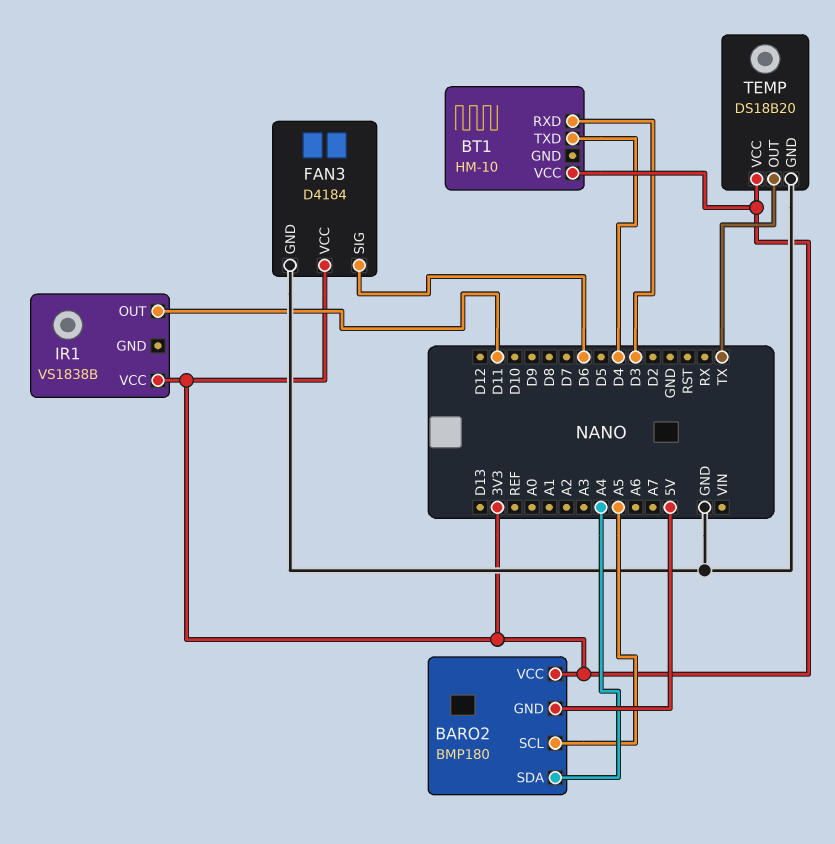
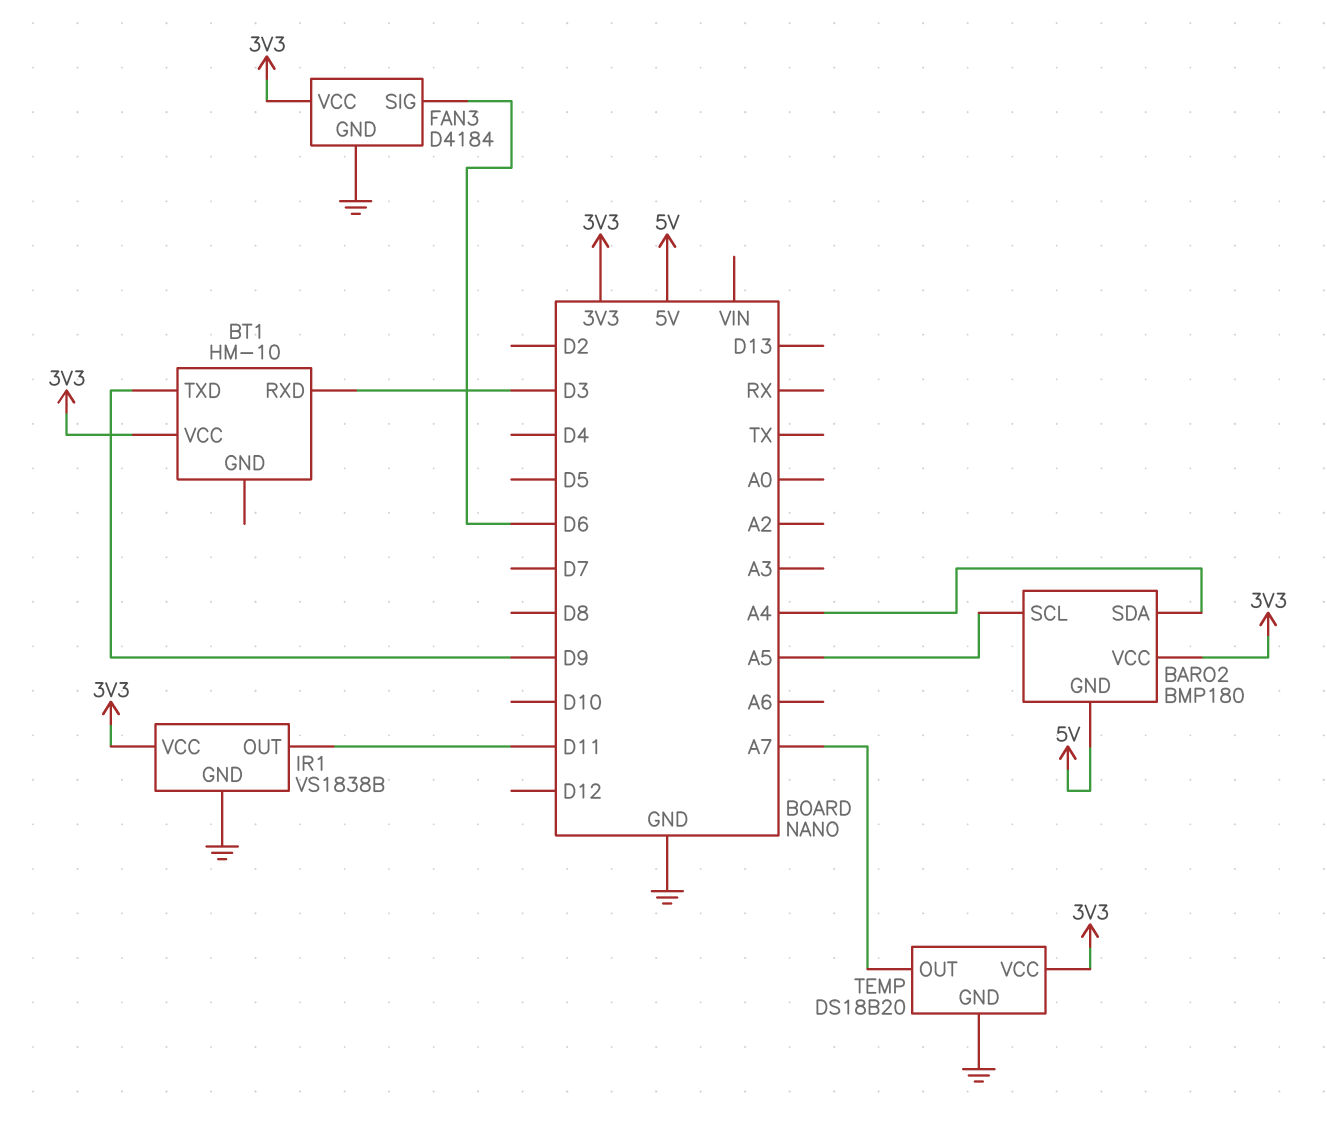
BT1 pin TXD: D4 -> D9
IR1 pin GND: none -> GND
TEMP pin OUT: TX -> A7

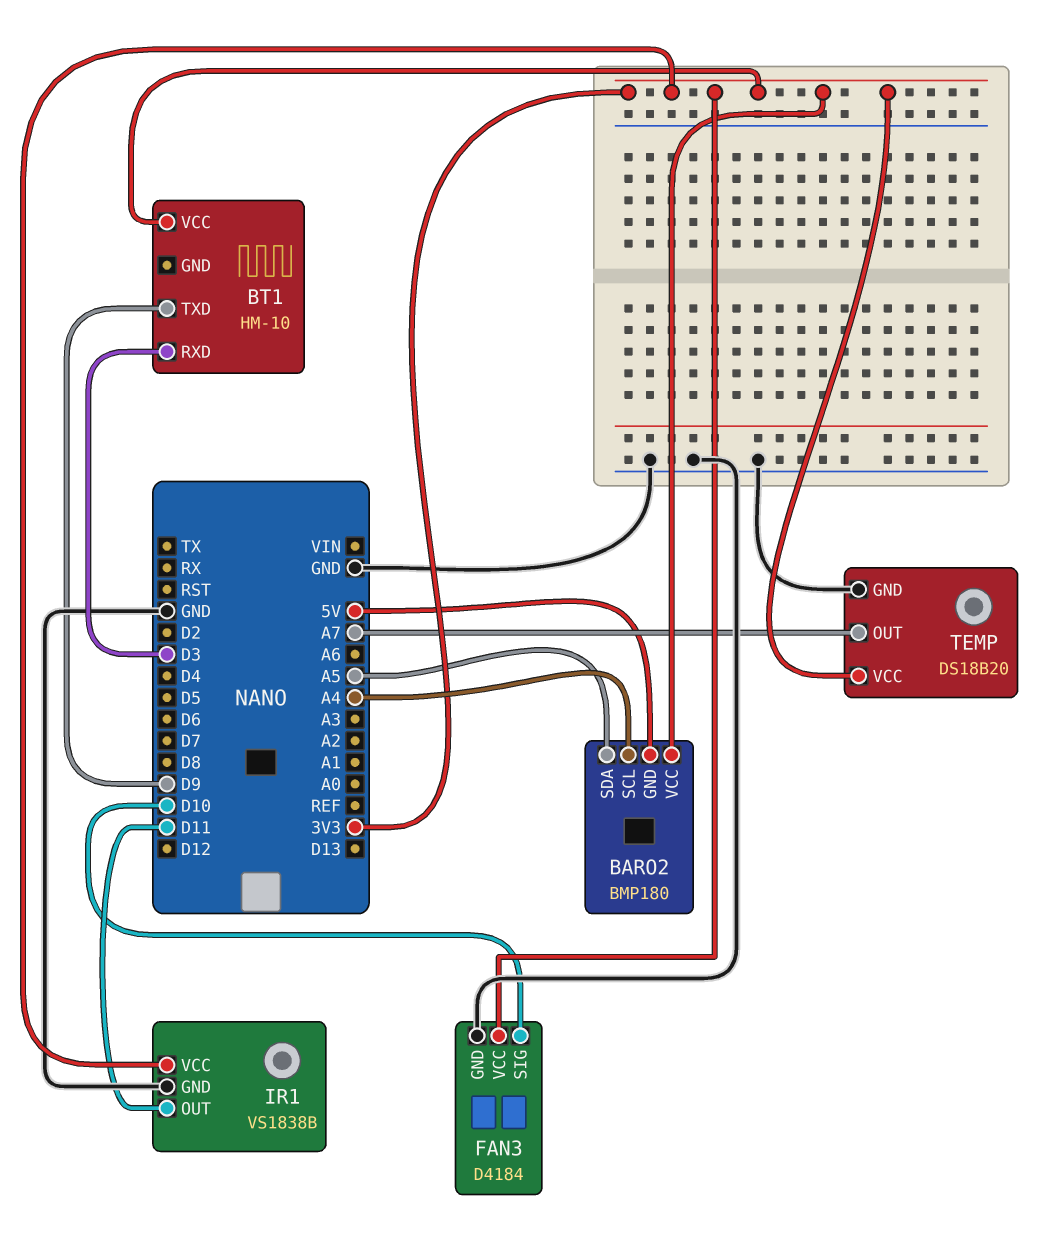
BARO2 pin SCL: A5 -> A4
BARO2 pin SDA: A4 -> A5
FAN3 pin SIG: D6 -> D10

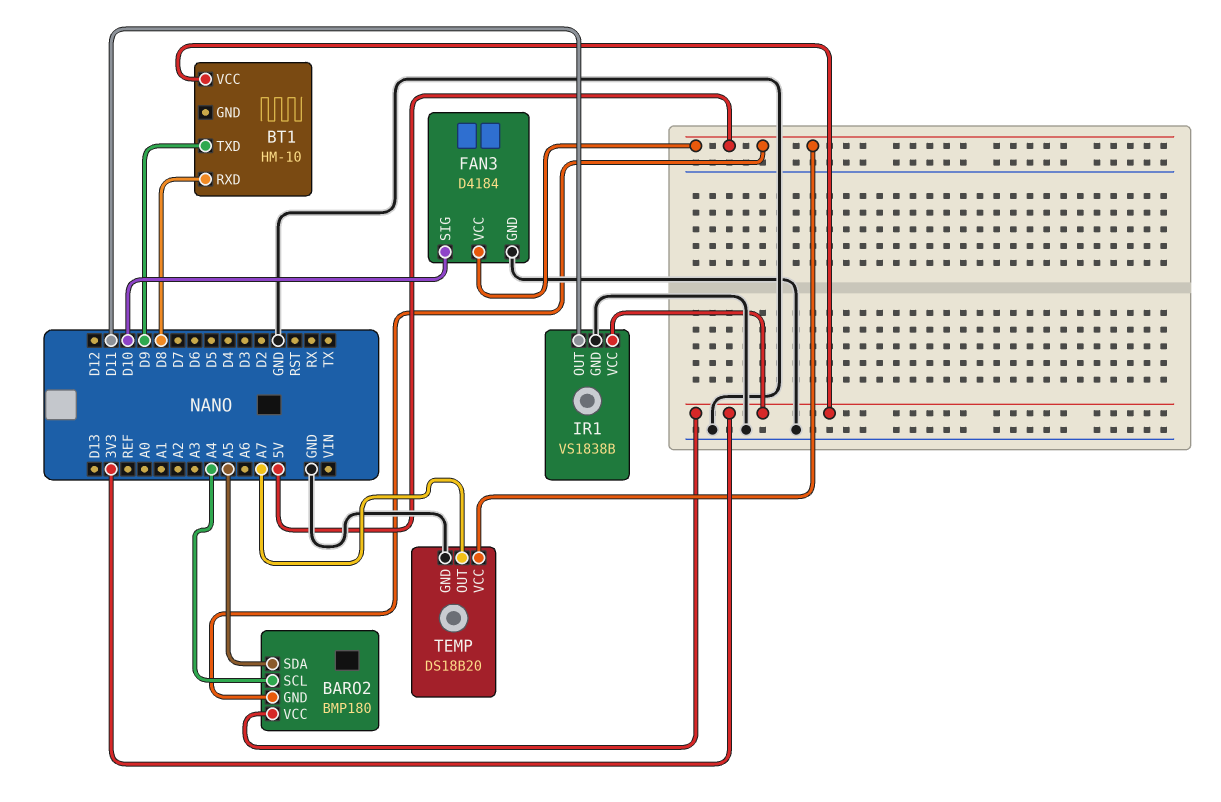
BT1 pin RXD: D3 -> D8
FAN3 pin VCC: 3V3 -> 5V
TEMP pin VCC: 3V3 -> 5V

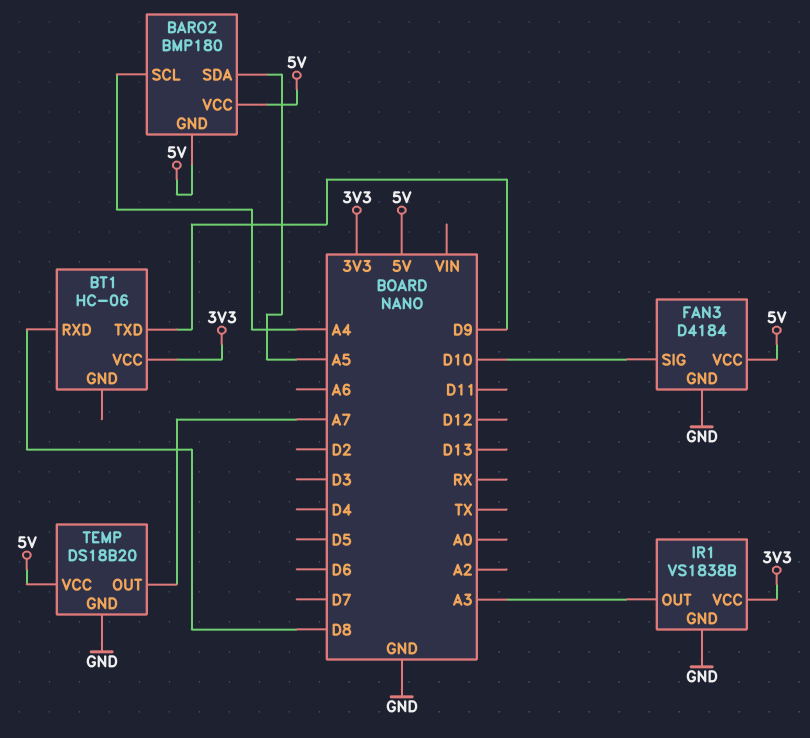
BARO2 pin VCC: 3V3 -> 5V
BT1: HM-10 -> HC-06
IR1 pin OUT: D11 -> A3

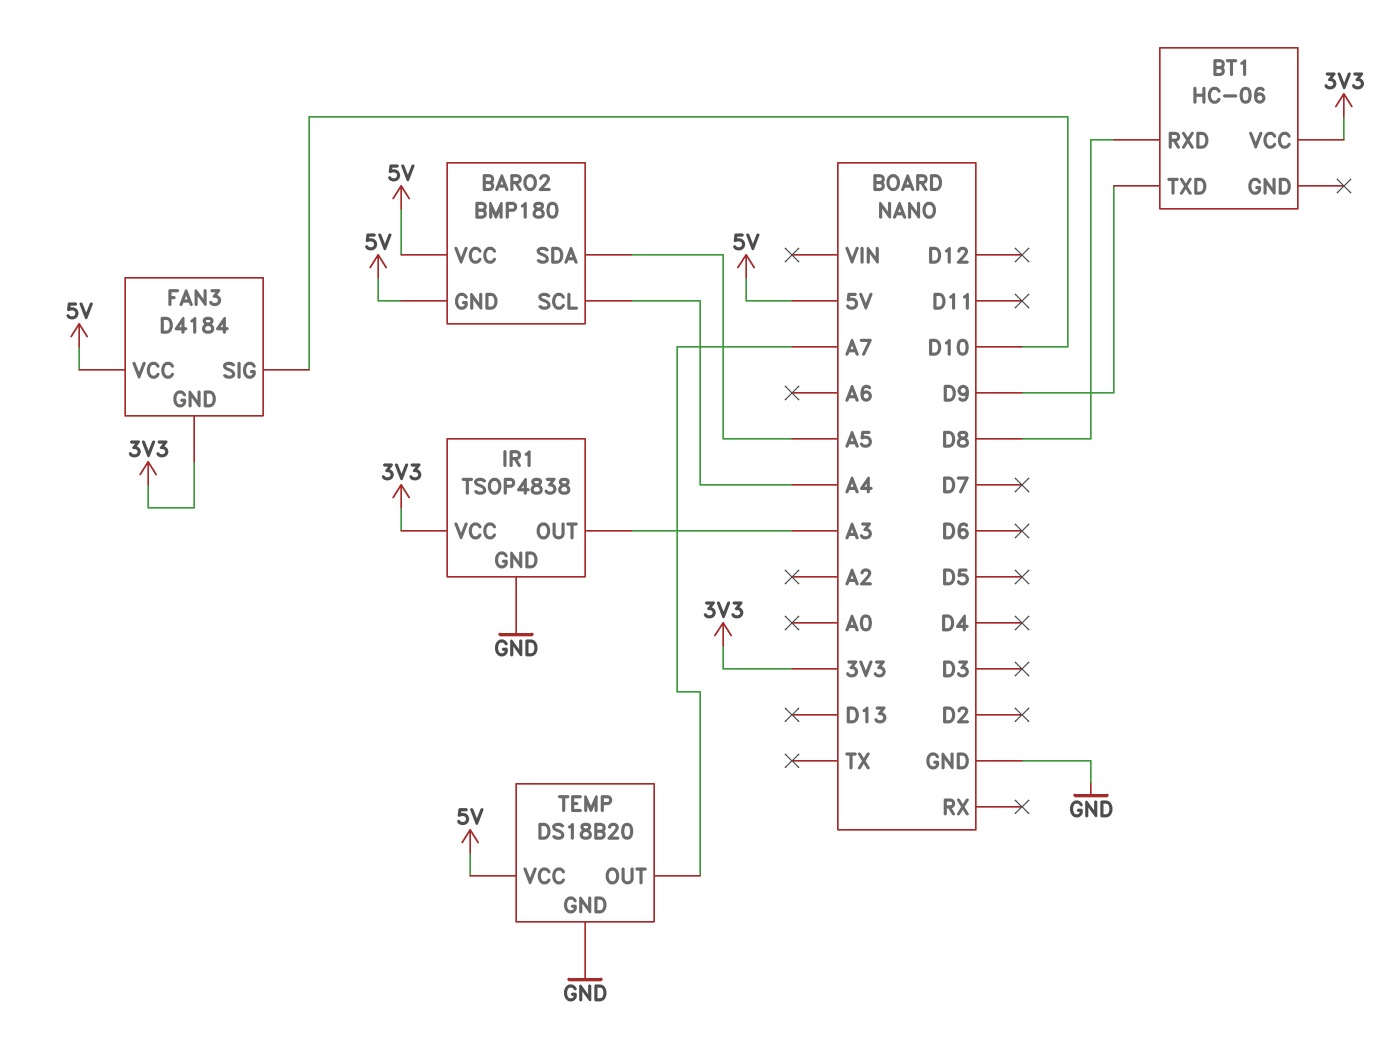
FAN3 pin GND: GND -> 3V3
IR1: VS1838B -> TSOP4838

